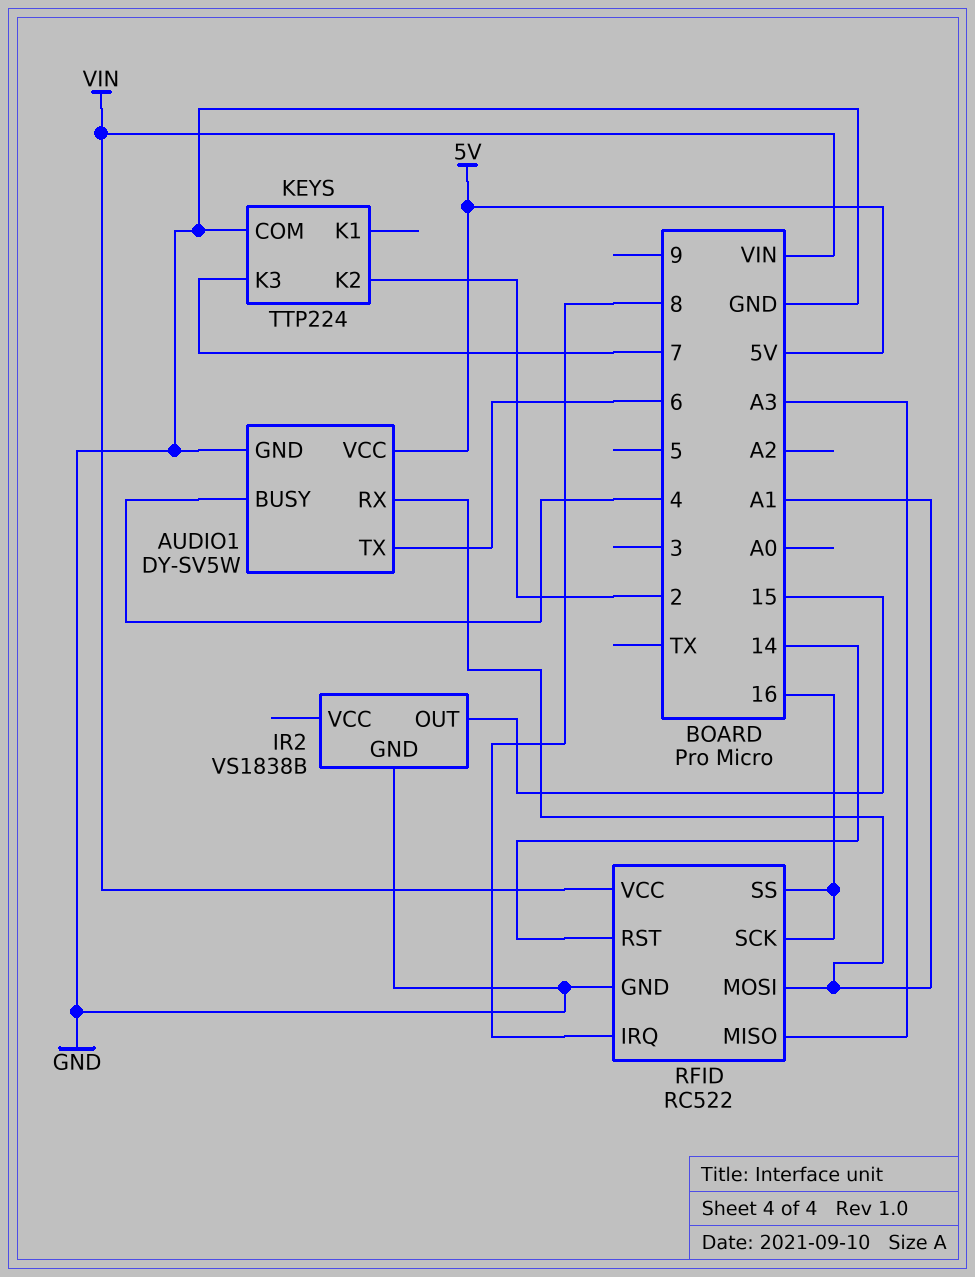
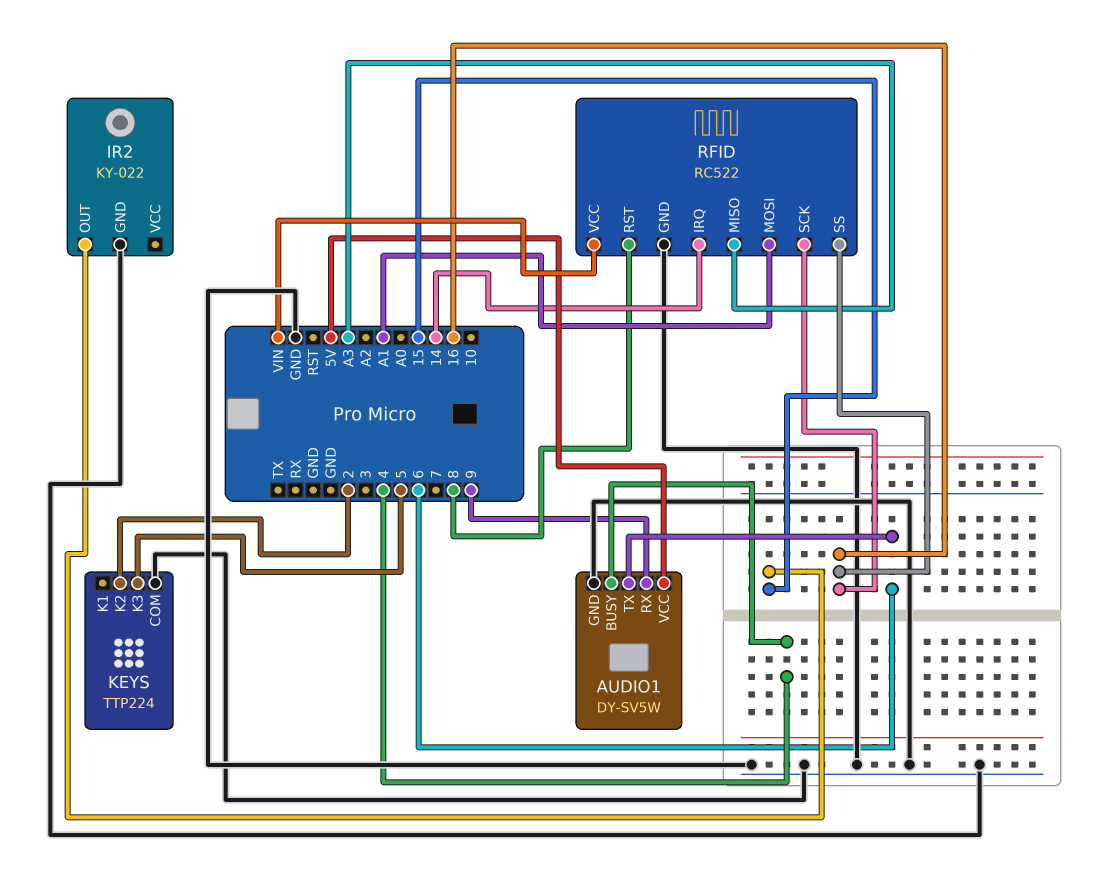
AUDIO1 pin RX: A1 -> 9
IR2: VS1838B -> KY-022
KEYS pin K3: 7 -> 5
RFID pin IRQ: 8 -> 14
RFID pin RST: 14 -> 8

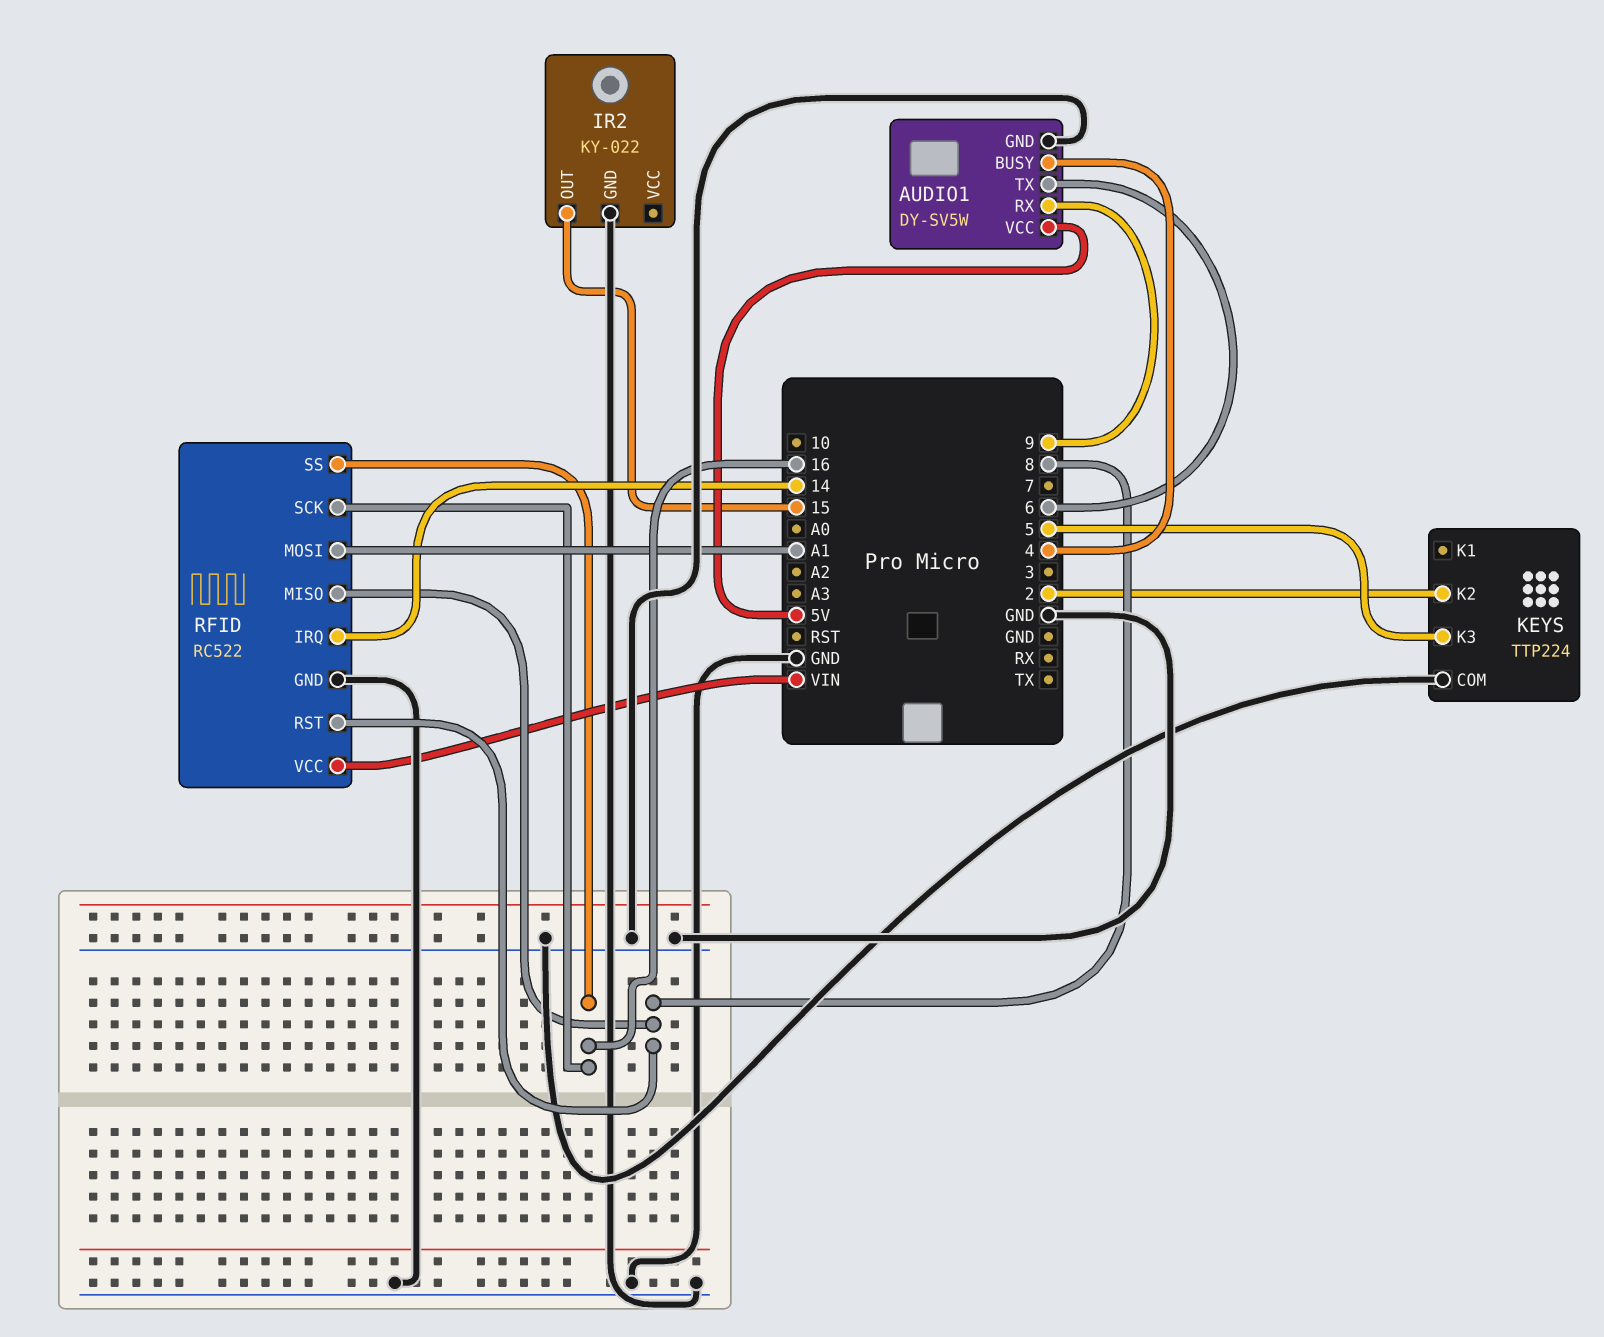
RFID pin MISO: A3 -> 8

